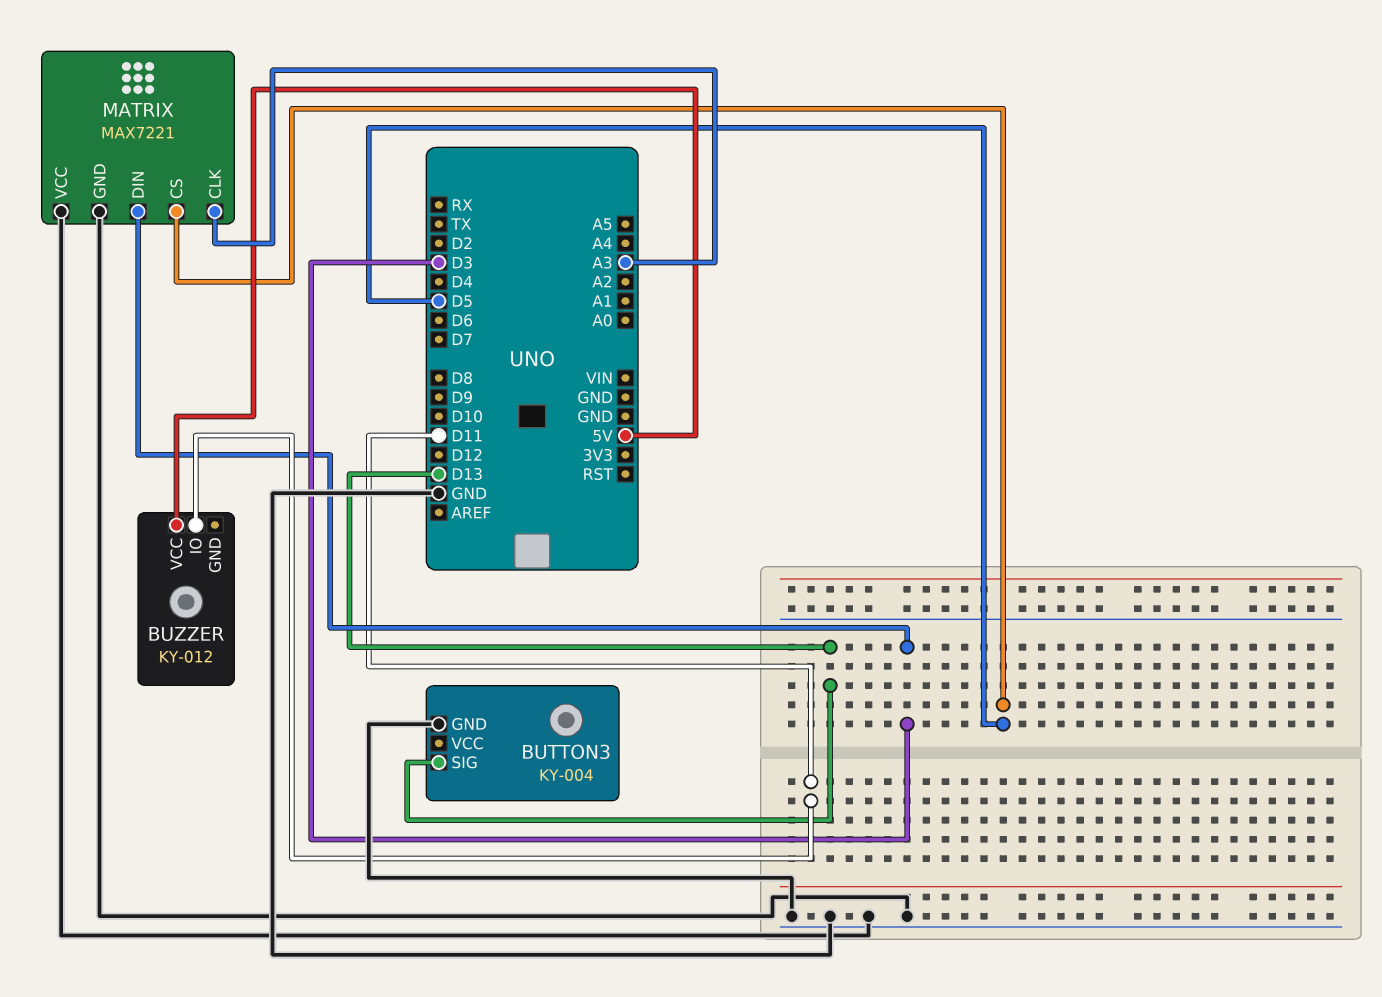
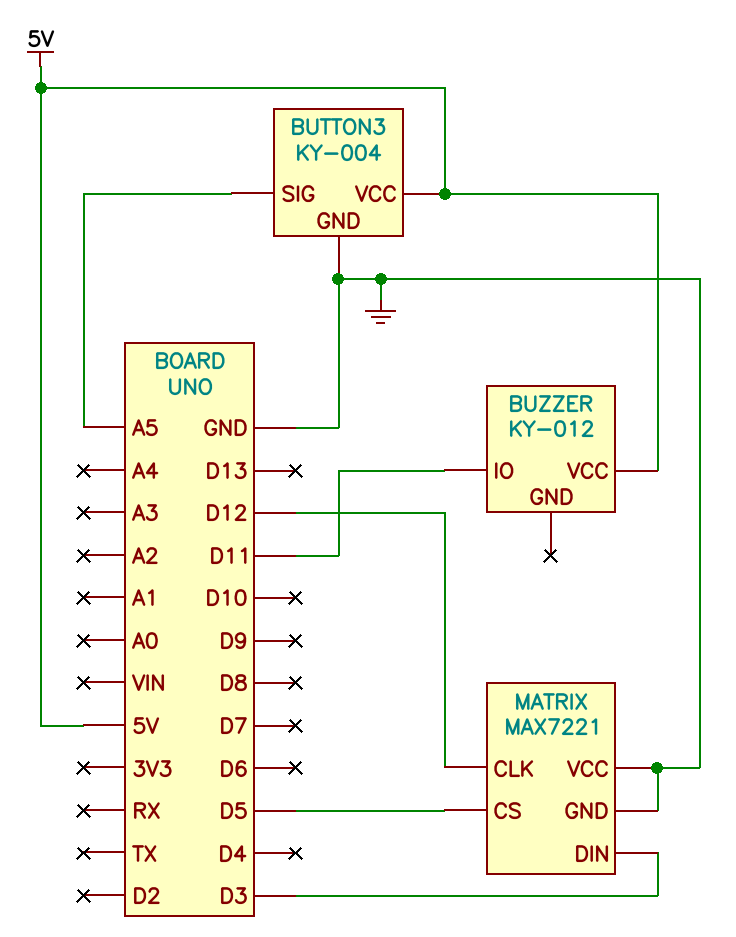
BUTTON3 pin SIG: D13 -> A5
BUTTON3 pin VCC: none -> 5V
MATRIX pin CLK: A3 -> D12

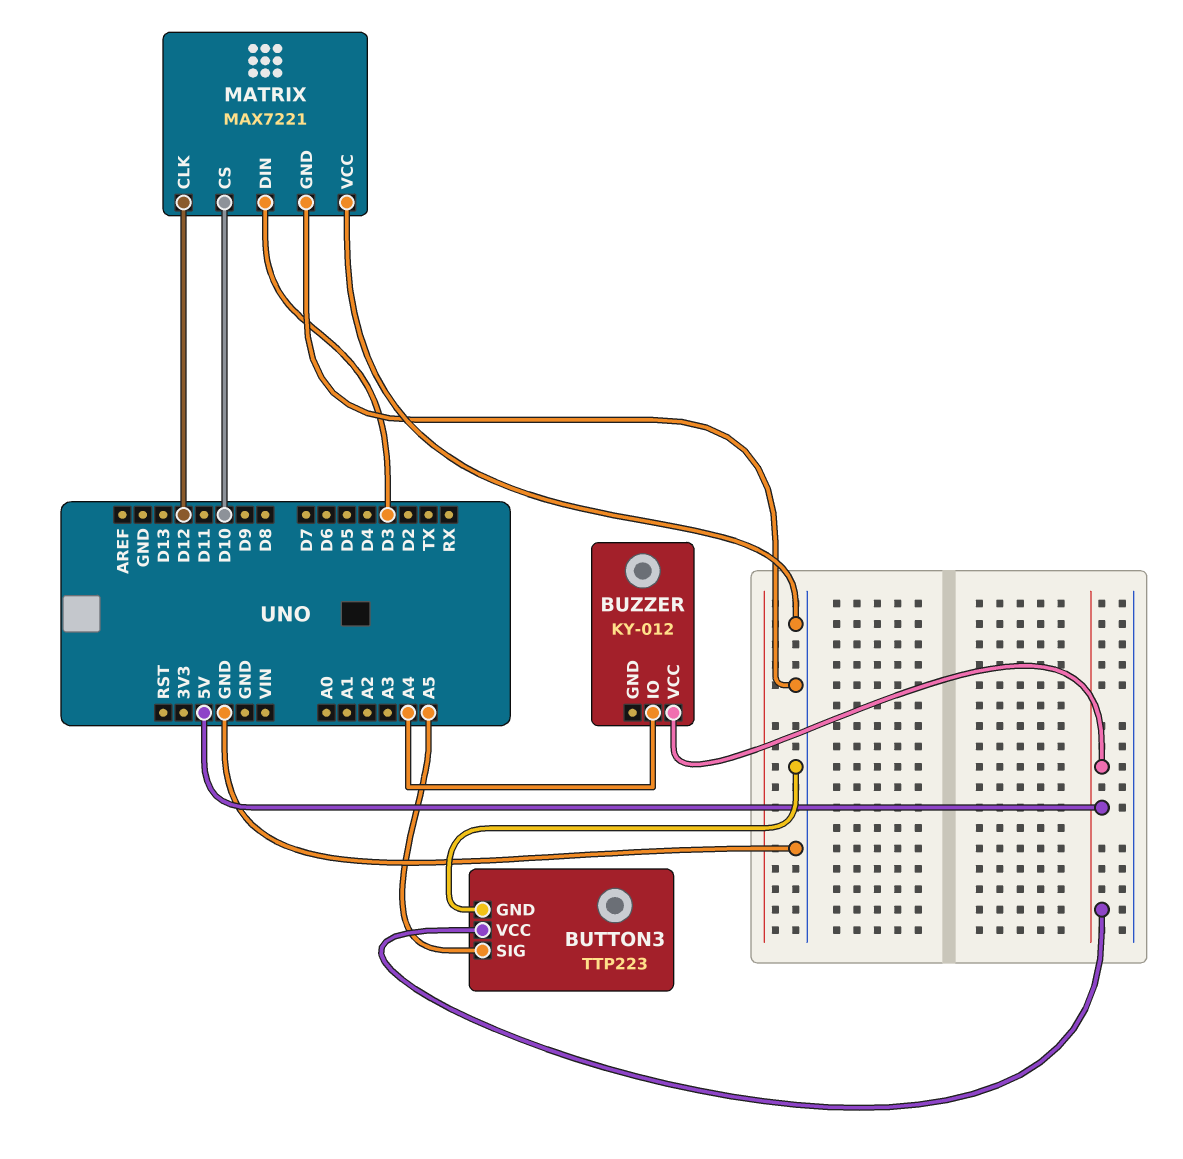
BUTTON3: KY-004 -> TTP223
BUZZER pin IO: D11 -> A4
MATRIX pin CS: D5 -> D10

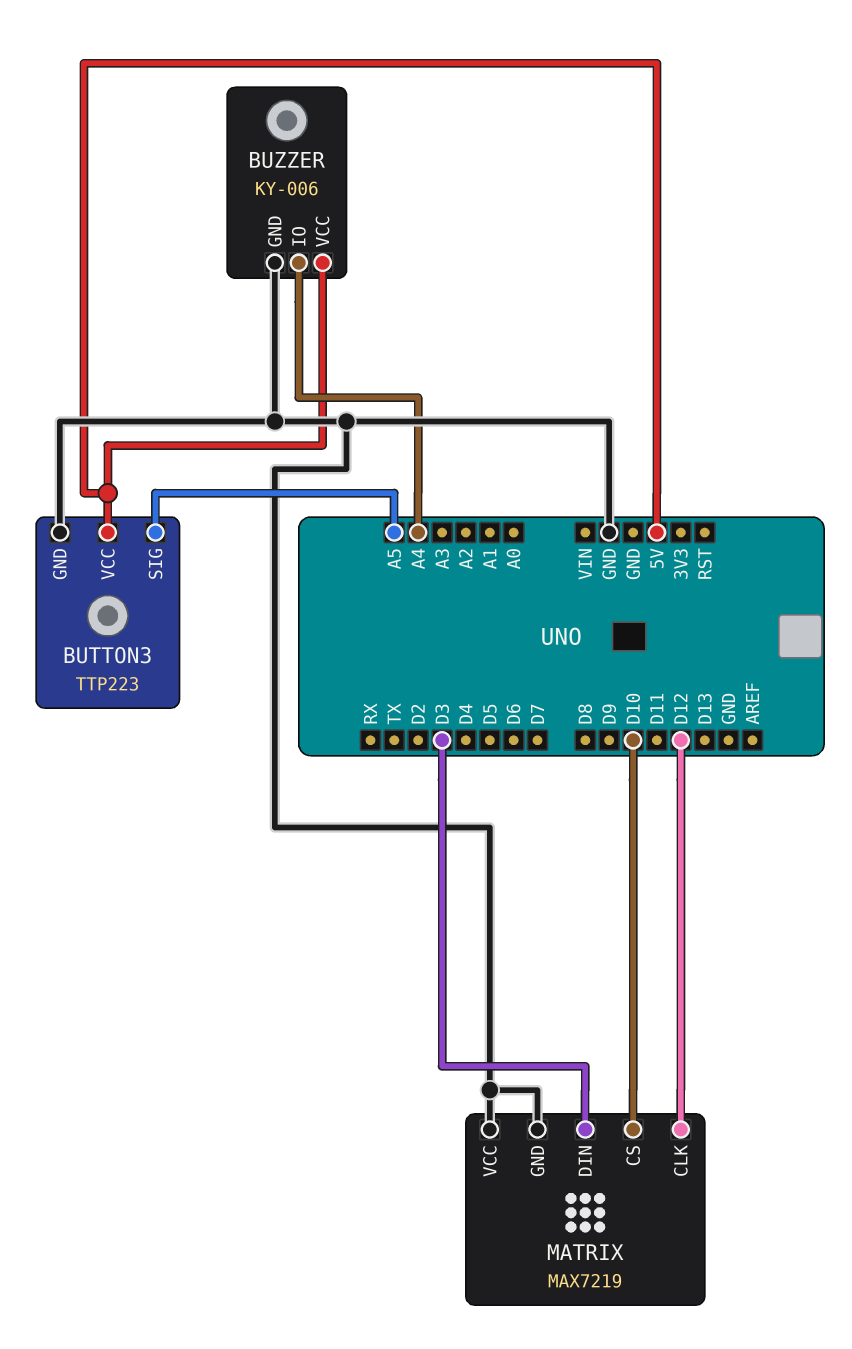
BUZZER: KY-012 -> KY-006
BUZZER pin GND: none -> GND
MATRIX: MAX7221 -> MAX7219

